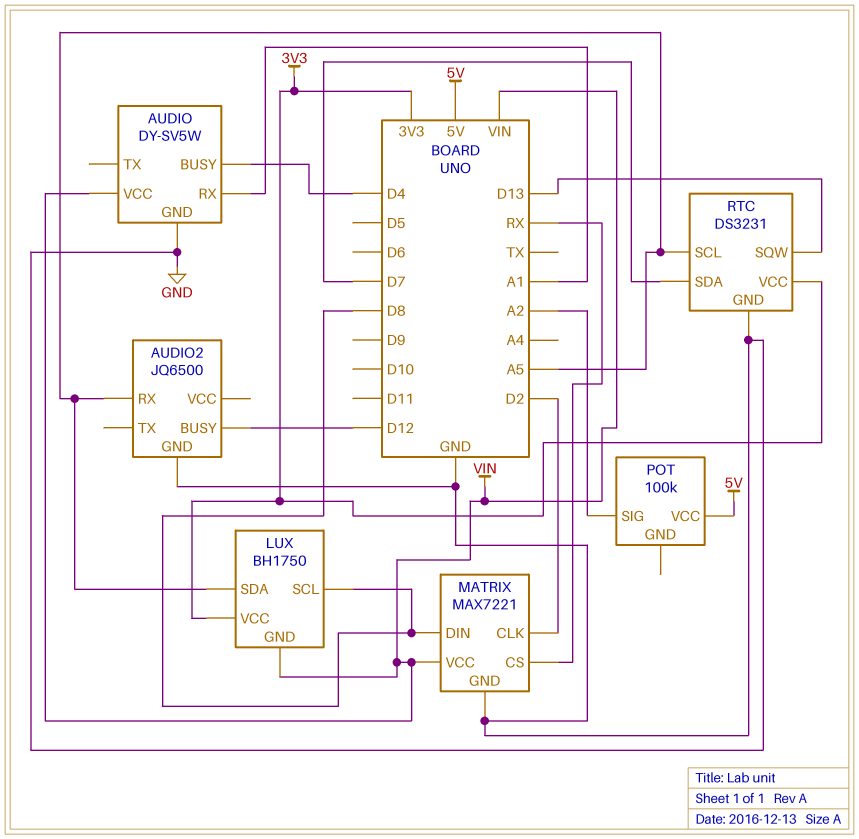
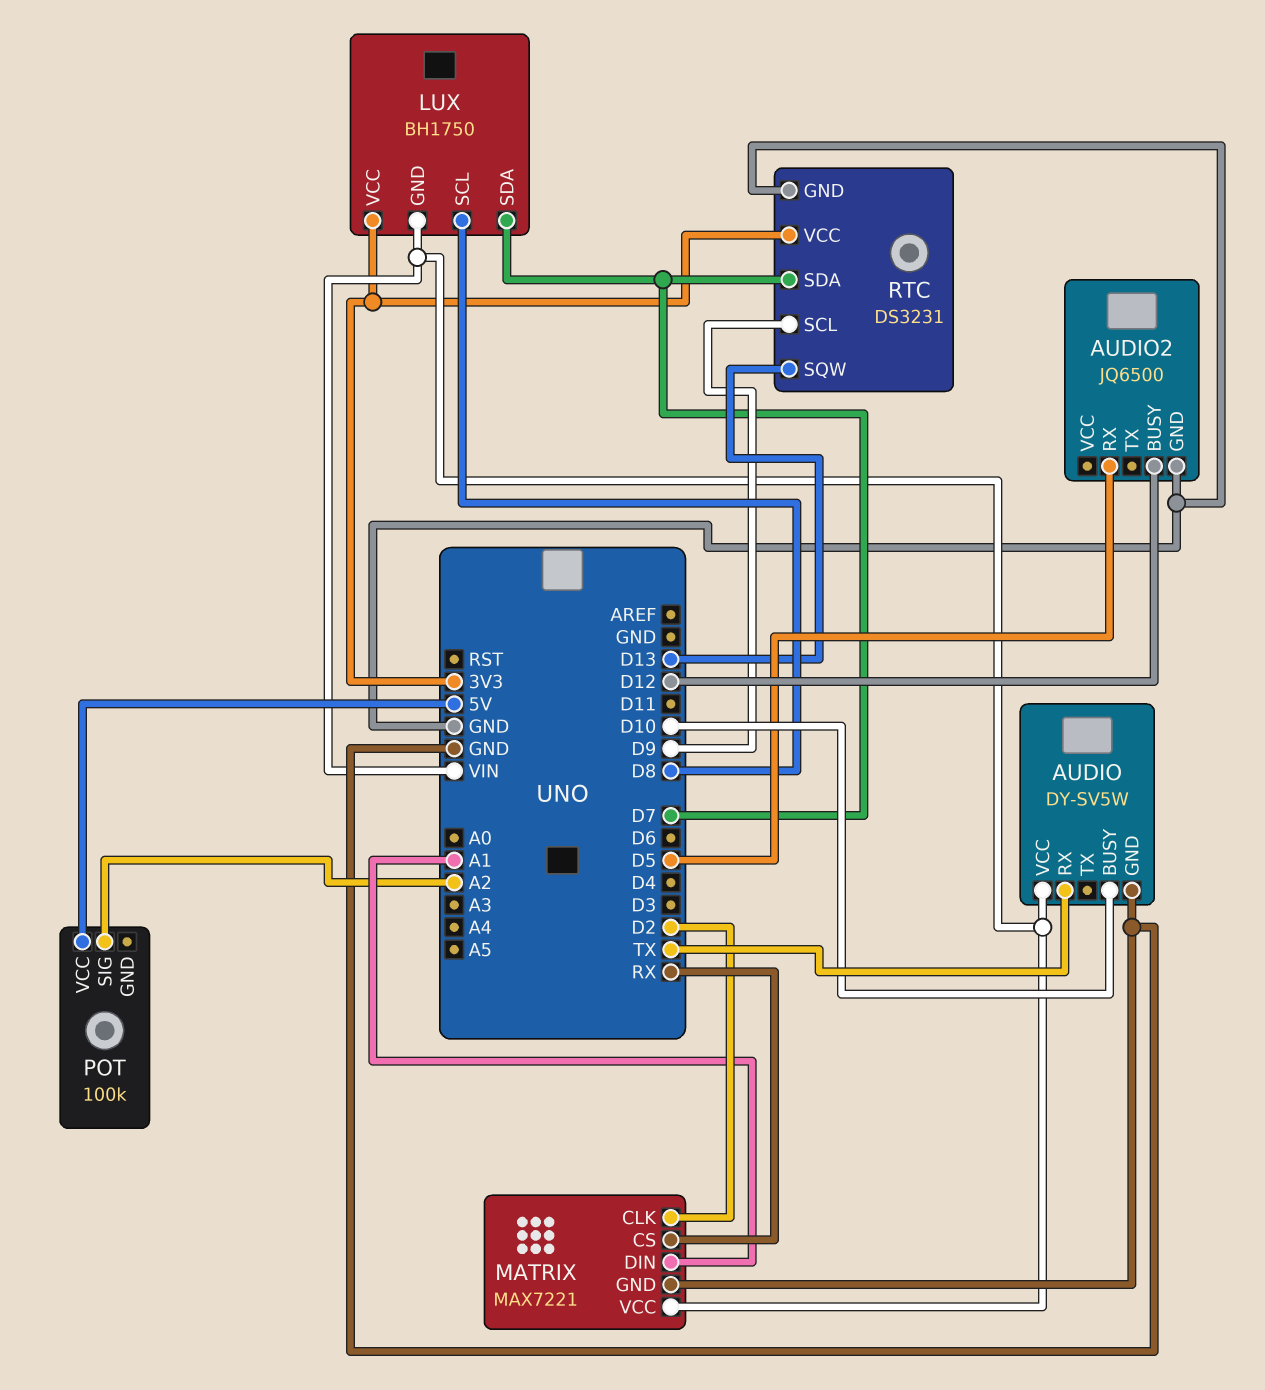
AUDIO pin BUSY: D4 -> D10
AUDIO pin RX: A1 -> TX
AUDIO2 pin RX: A5 -> D5
LUX pin SDA: A5 -> D7
MATRIX pin DIN: D8 -> A1
RTC pin SCL: A5 -> D9

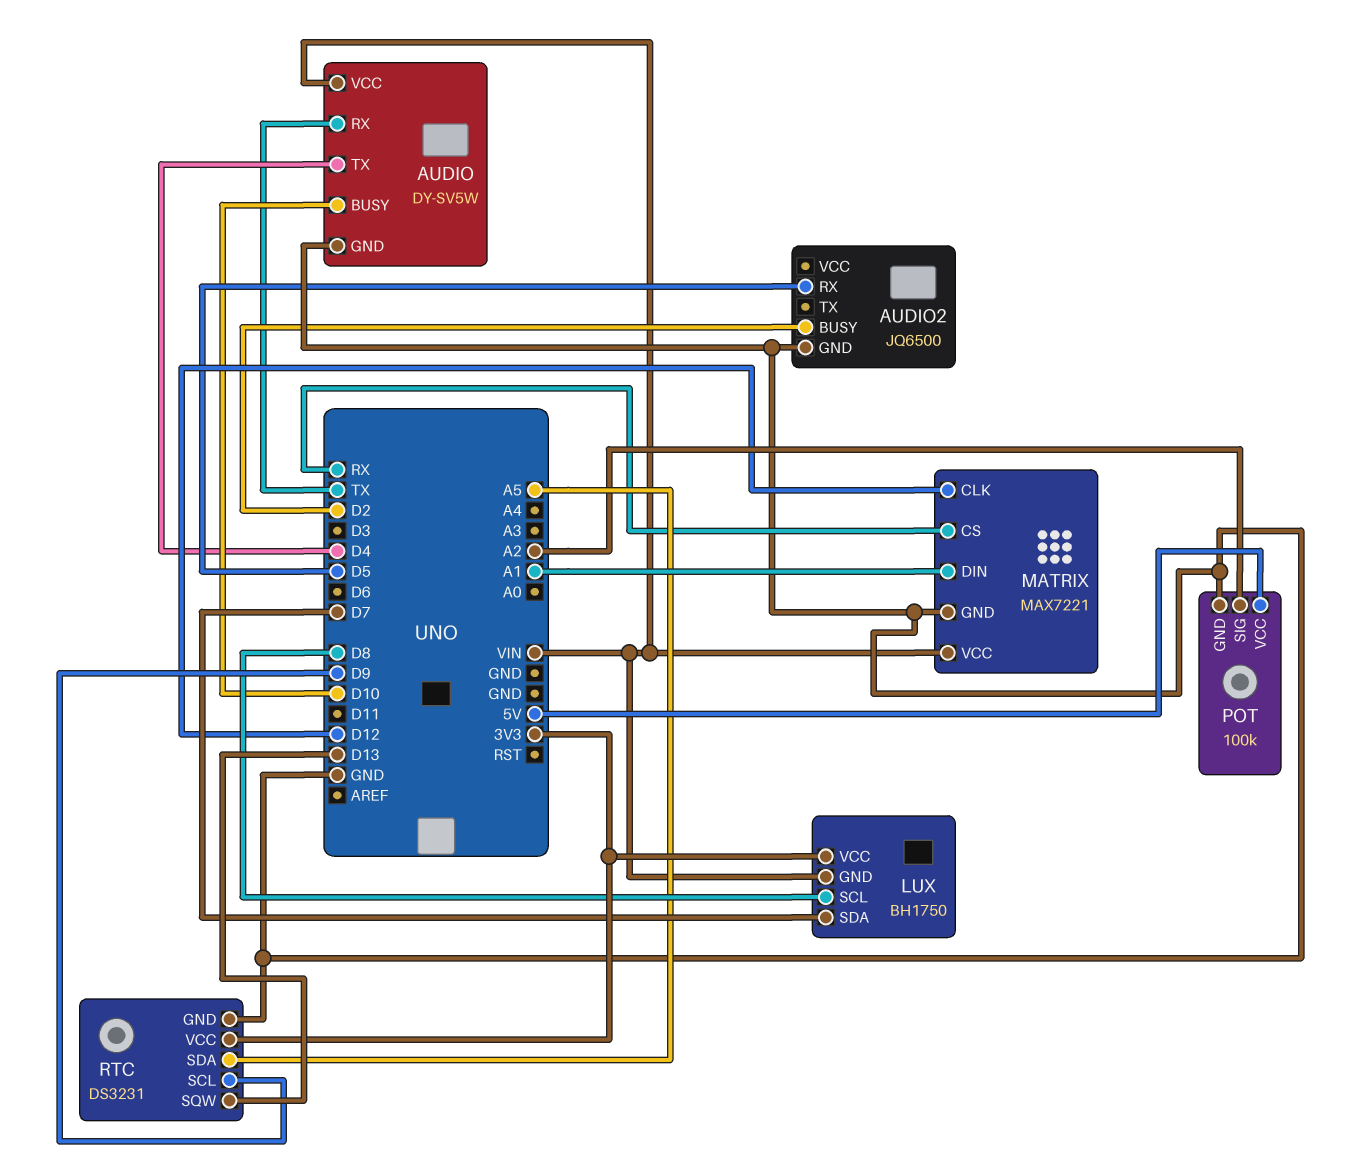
AUDIO pin TX: none -> D4
AUDIO2 pin BUSY: D12 -> D2
MATRIX pin CLK: D2 -> D12
POT pin GND: none -> GND
RTC pin SDA: D7 -> A5

